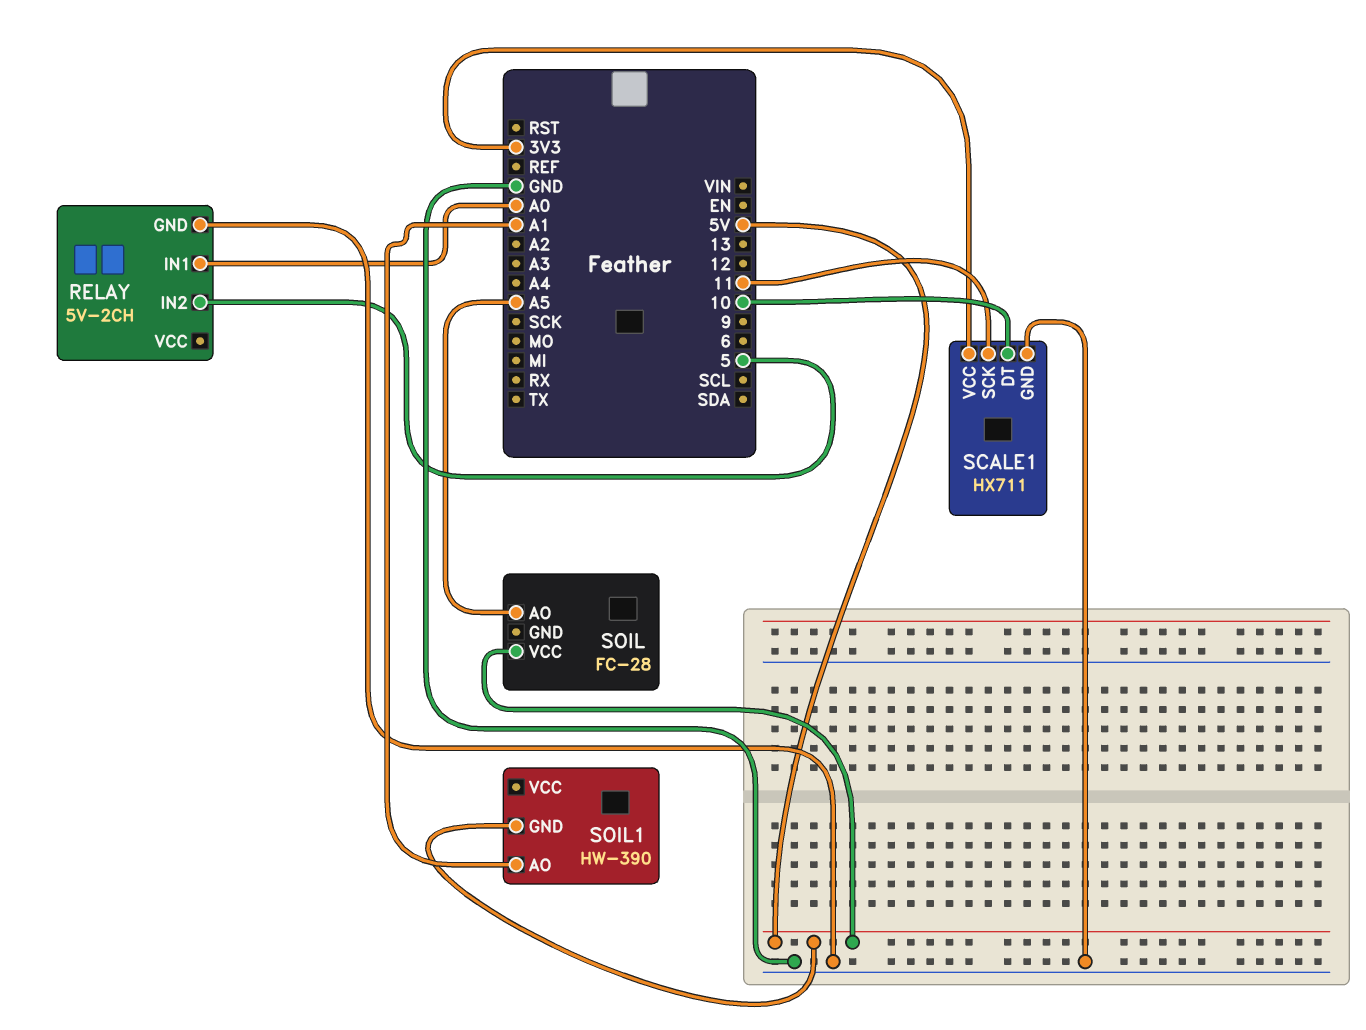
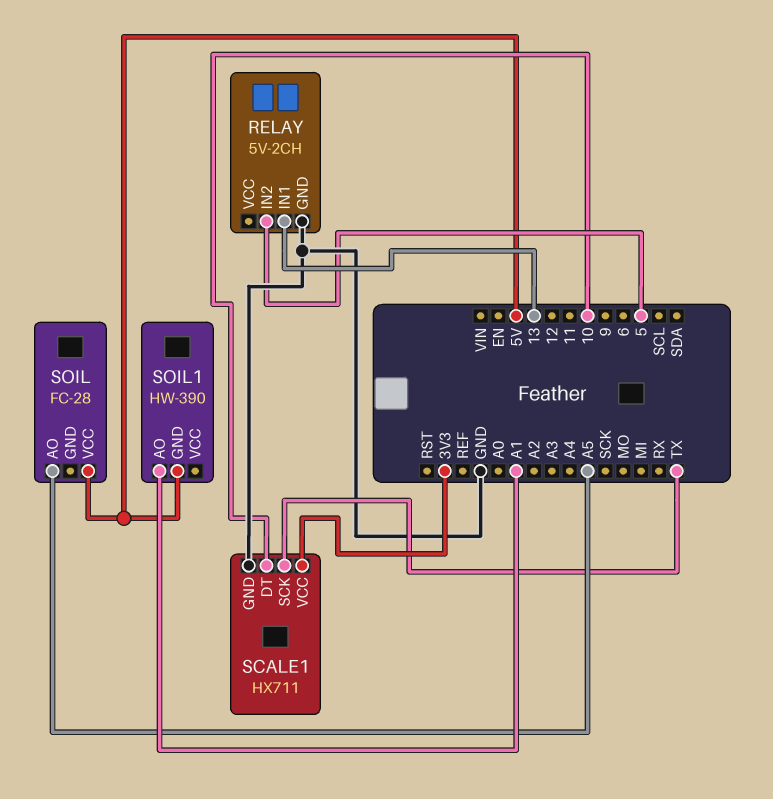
RELAY pin IN1: A0 -> 13
SCALE1 pin SCK: 11 -> TX

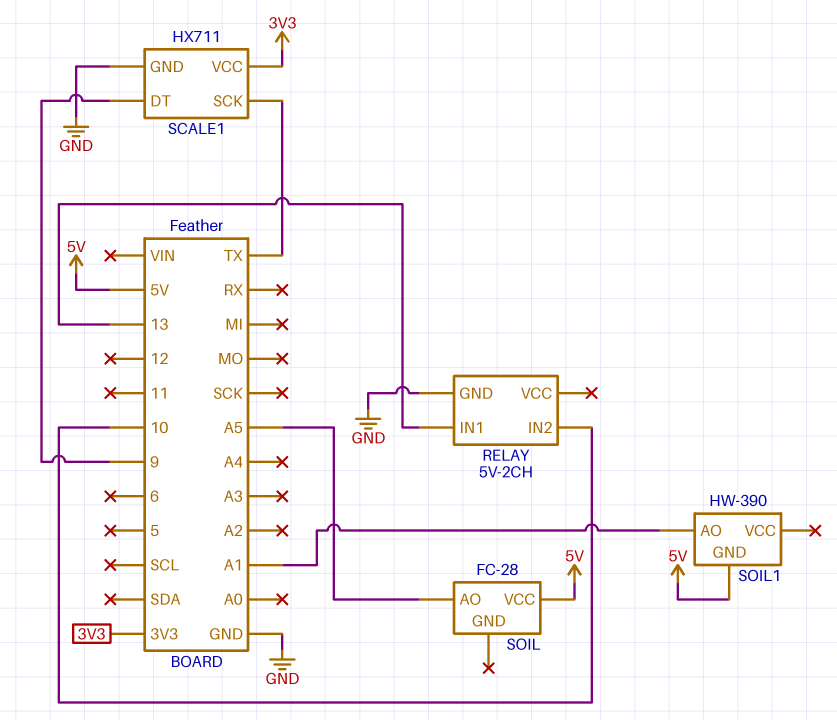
RELAY pin IN2: 5 -> 10
SCALE1 pin DT: 10 -> 9

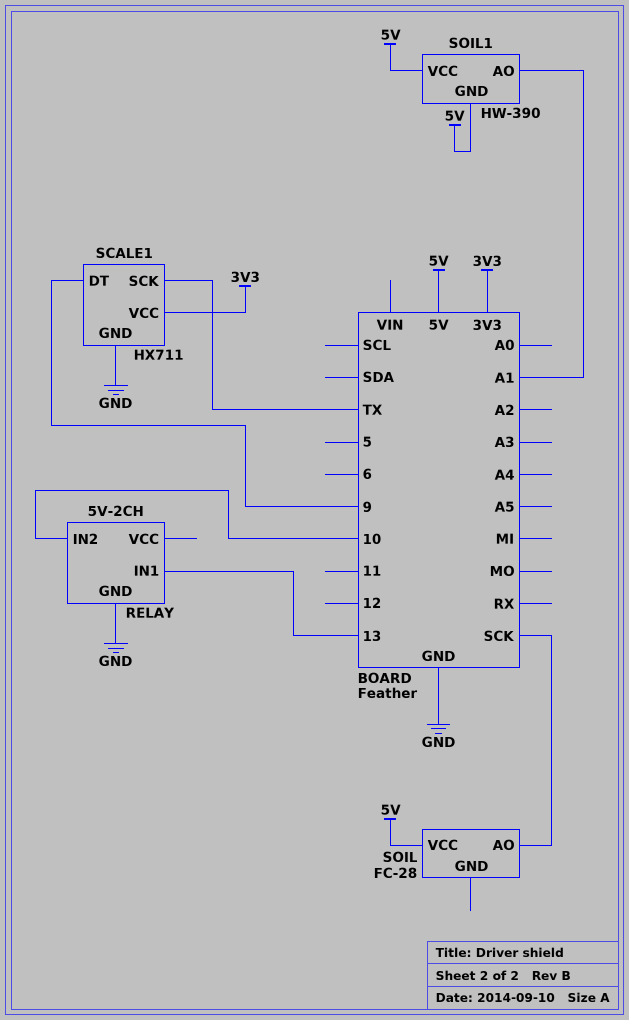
SOIL pin AO: A5 -> SCK
SOIL1 pin VCC: none -> 5V

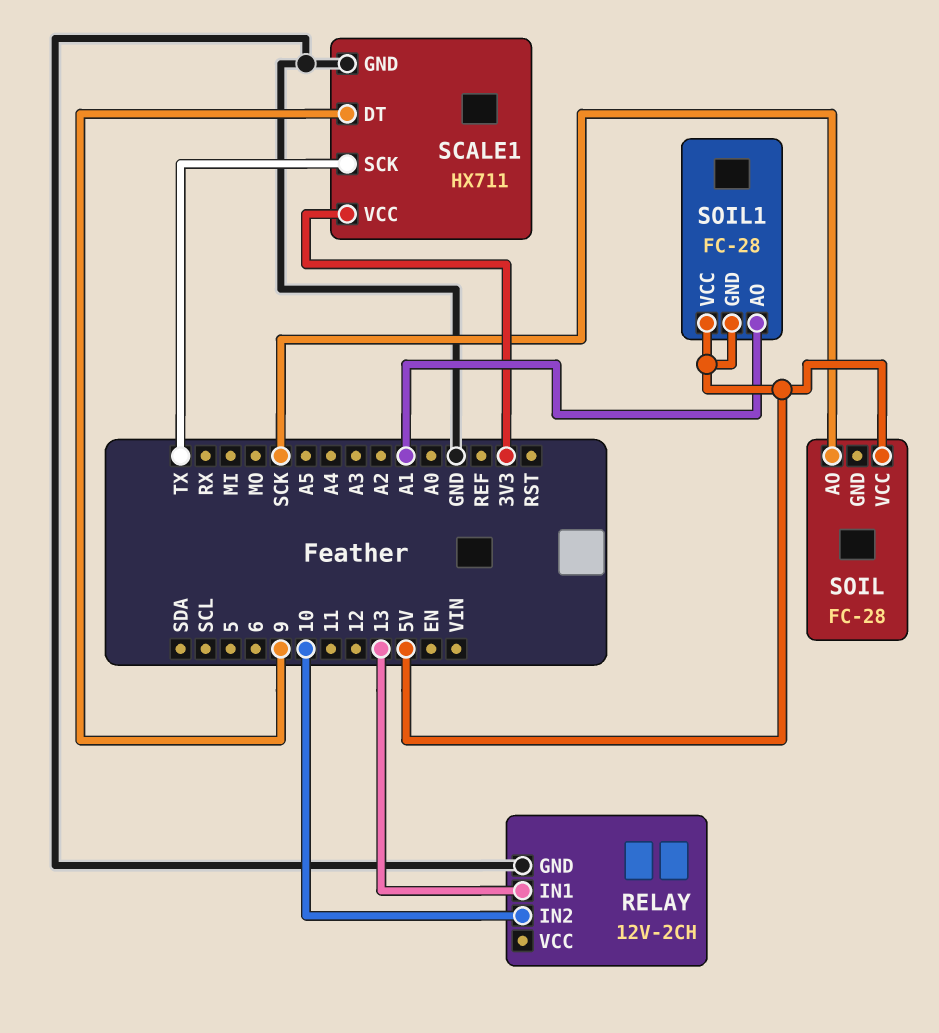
RELAY: 5V-2CH -> 12V-2CH
SOIL1: HW-390 -> FC-28

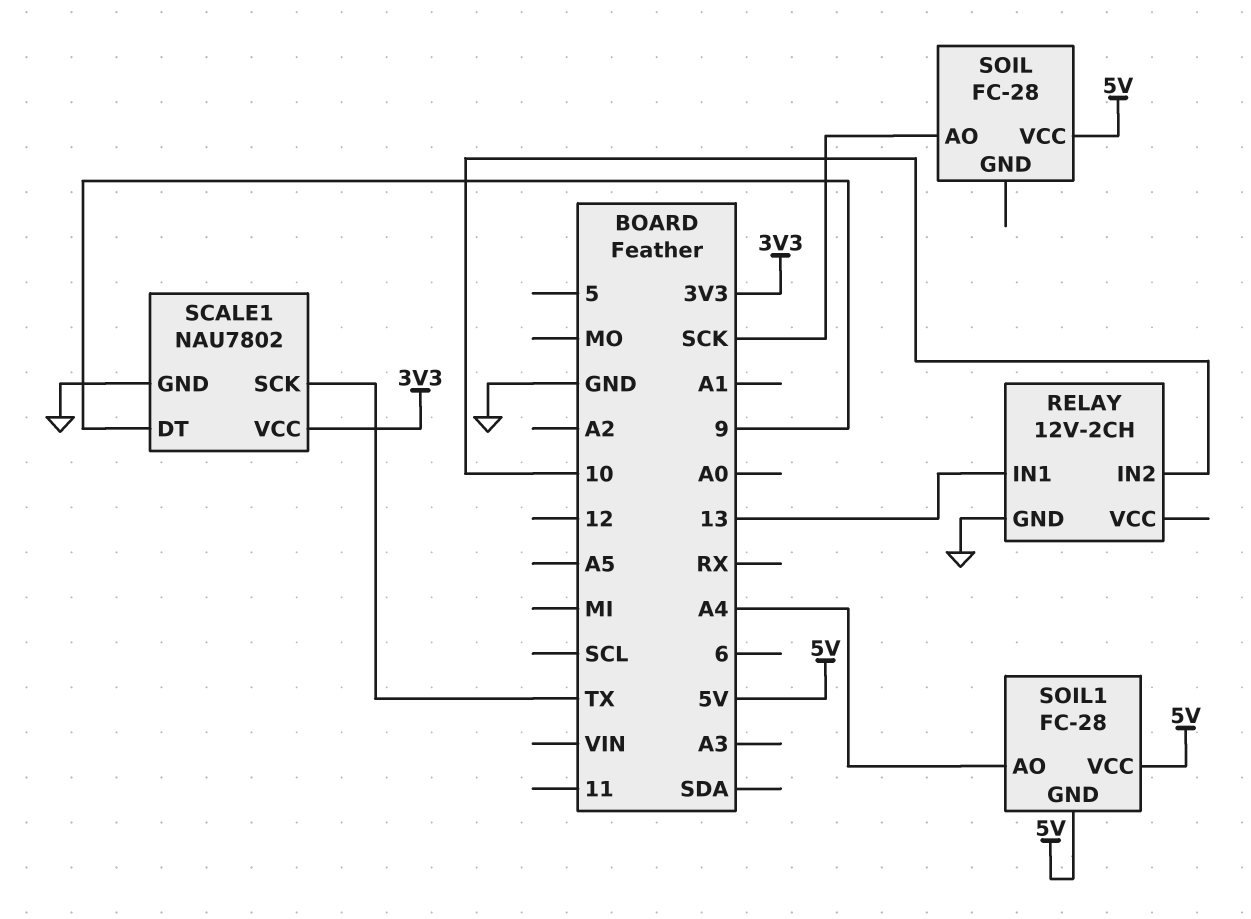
SCALE1: HX711 -> NAU7802
SOIL1 pin AO: A1 -> A4

